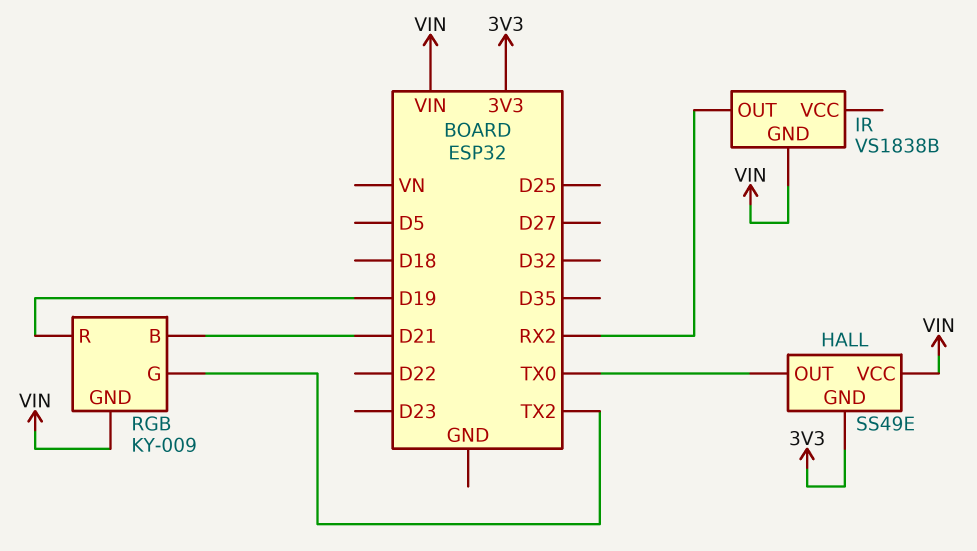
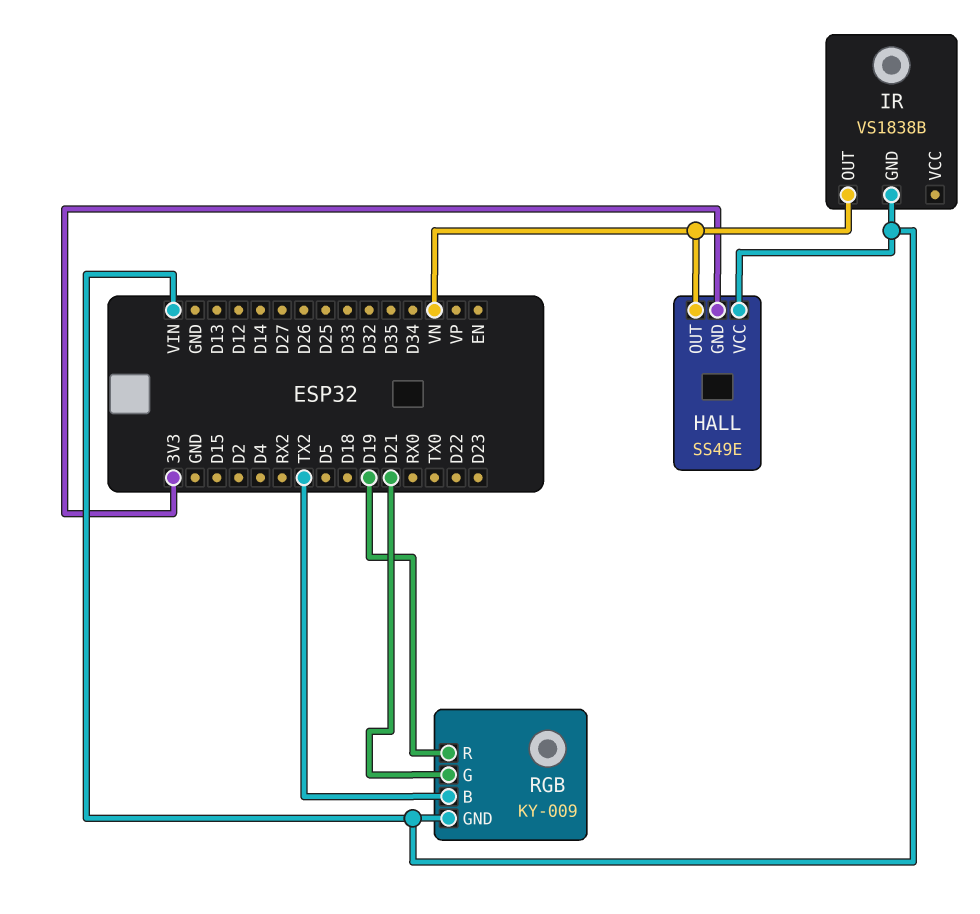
HALL pin OUT: TX0 -> VN
IR pin OUT: RX2 -> VN
RGB pin B: D21 -> TX2
RGB pin G: TX2 -> D21

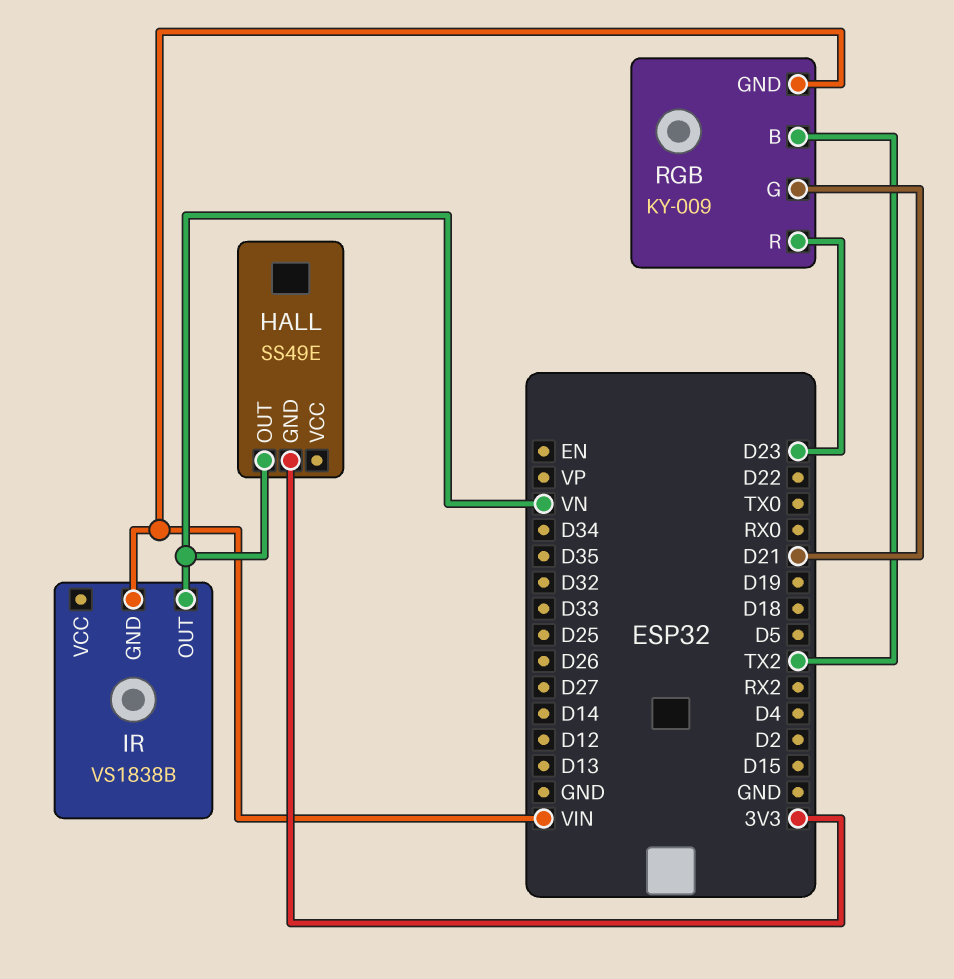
HALL pin VCC: VIN -> none
RGB pin R: D19 -> D23

